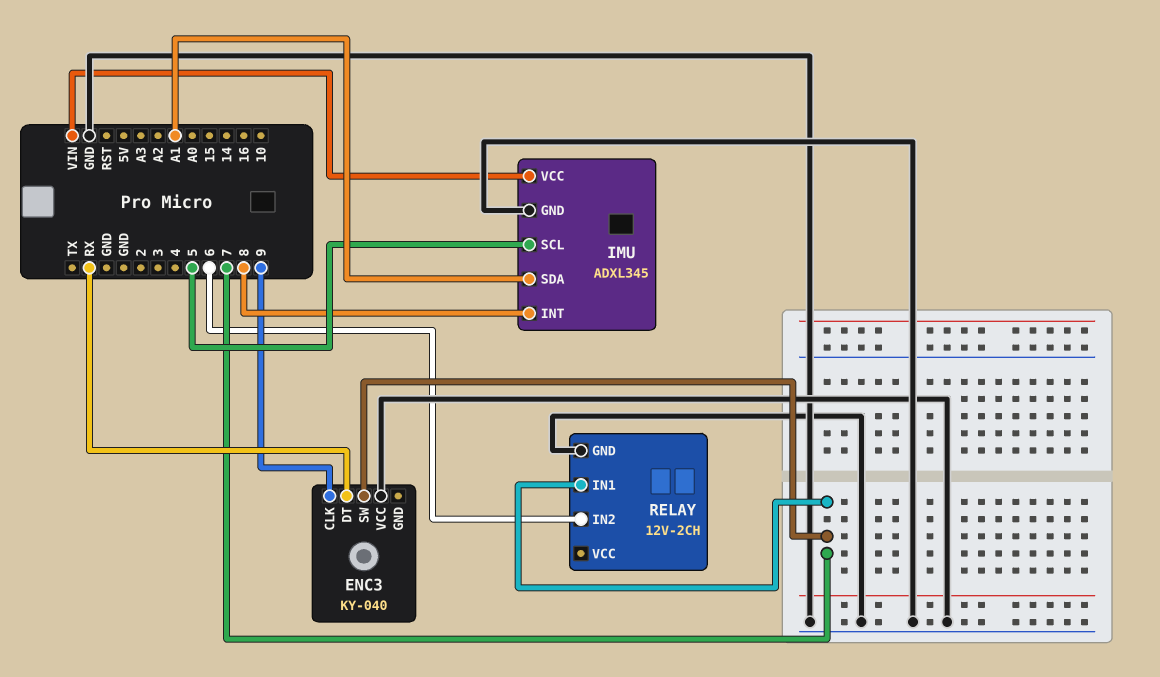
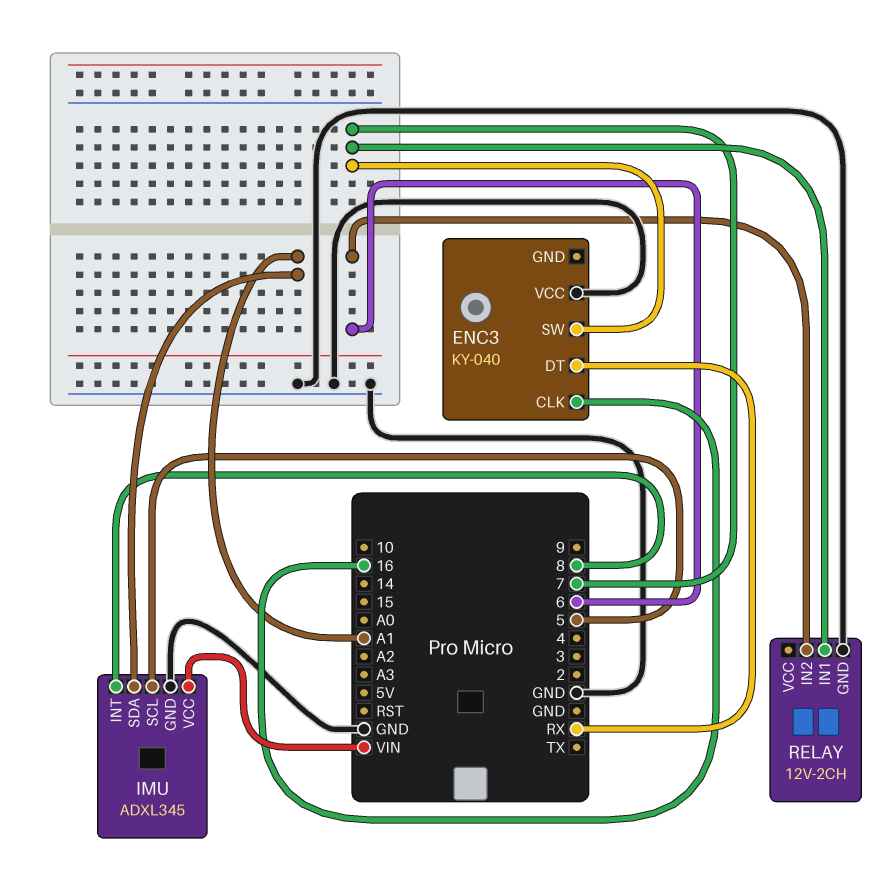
ENC3 pin CLK: 9 -> 16

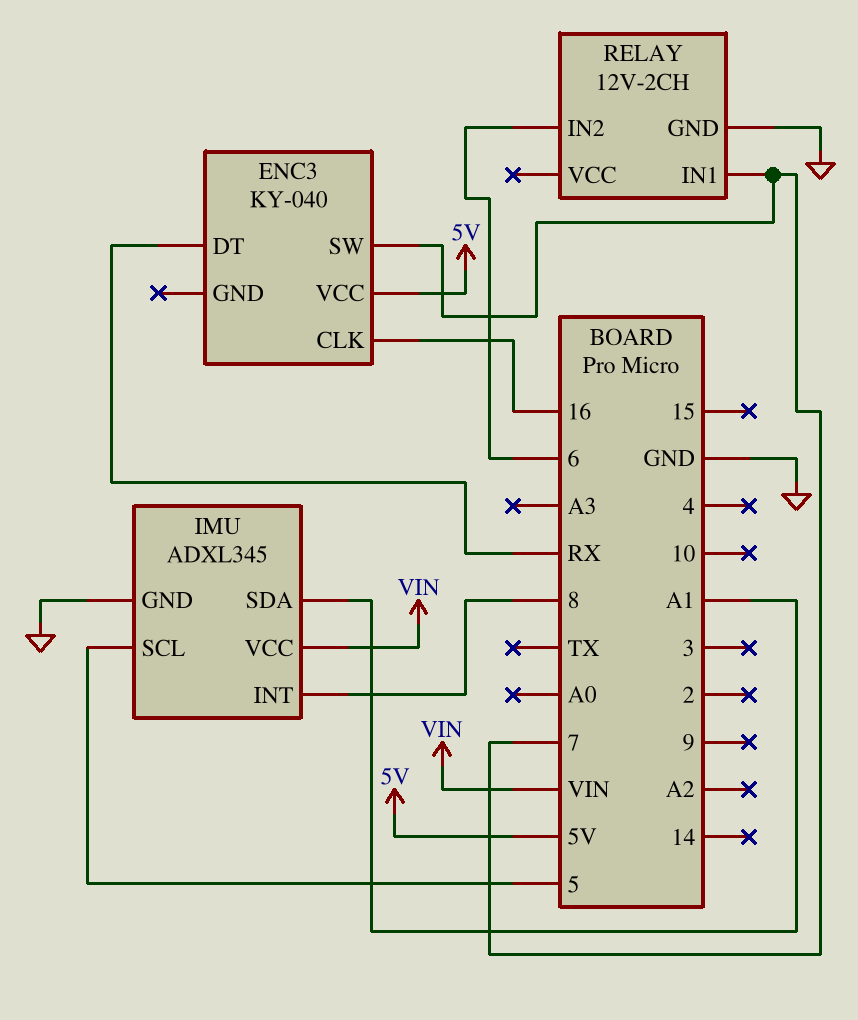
ENC3 pin VCC: GND -> 5V

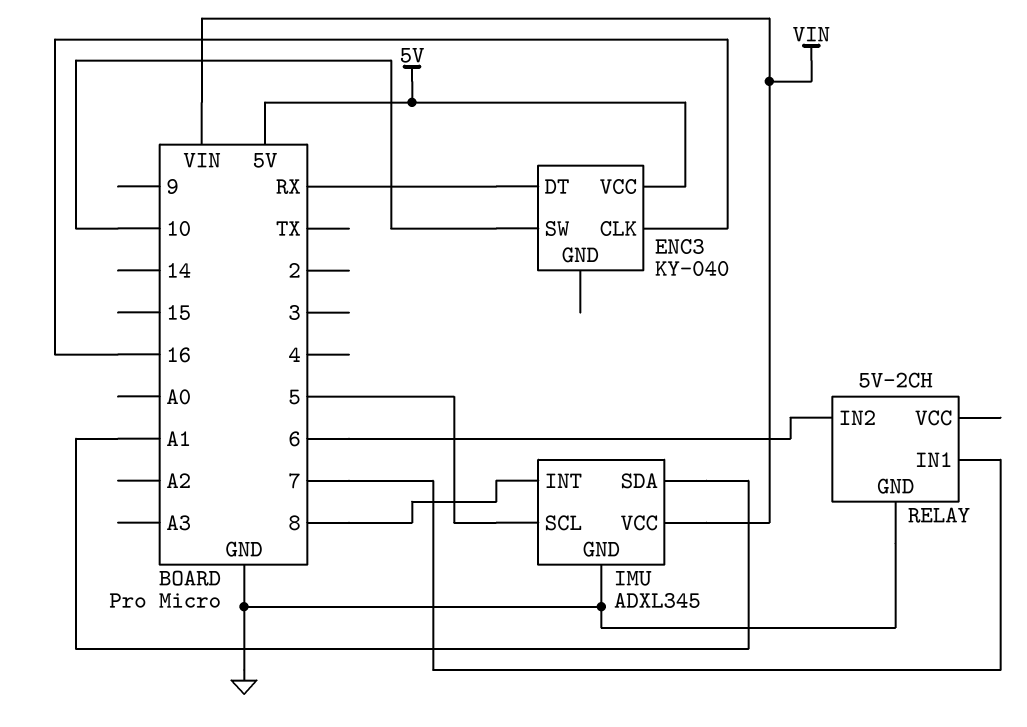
ENC3 pin SW: 7 -> 10
RELAY: 12V-2CH -> 5V-2CH

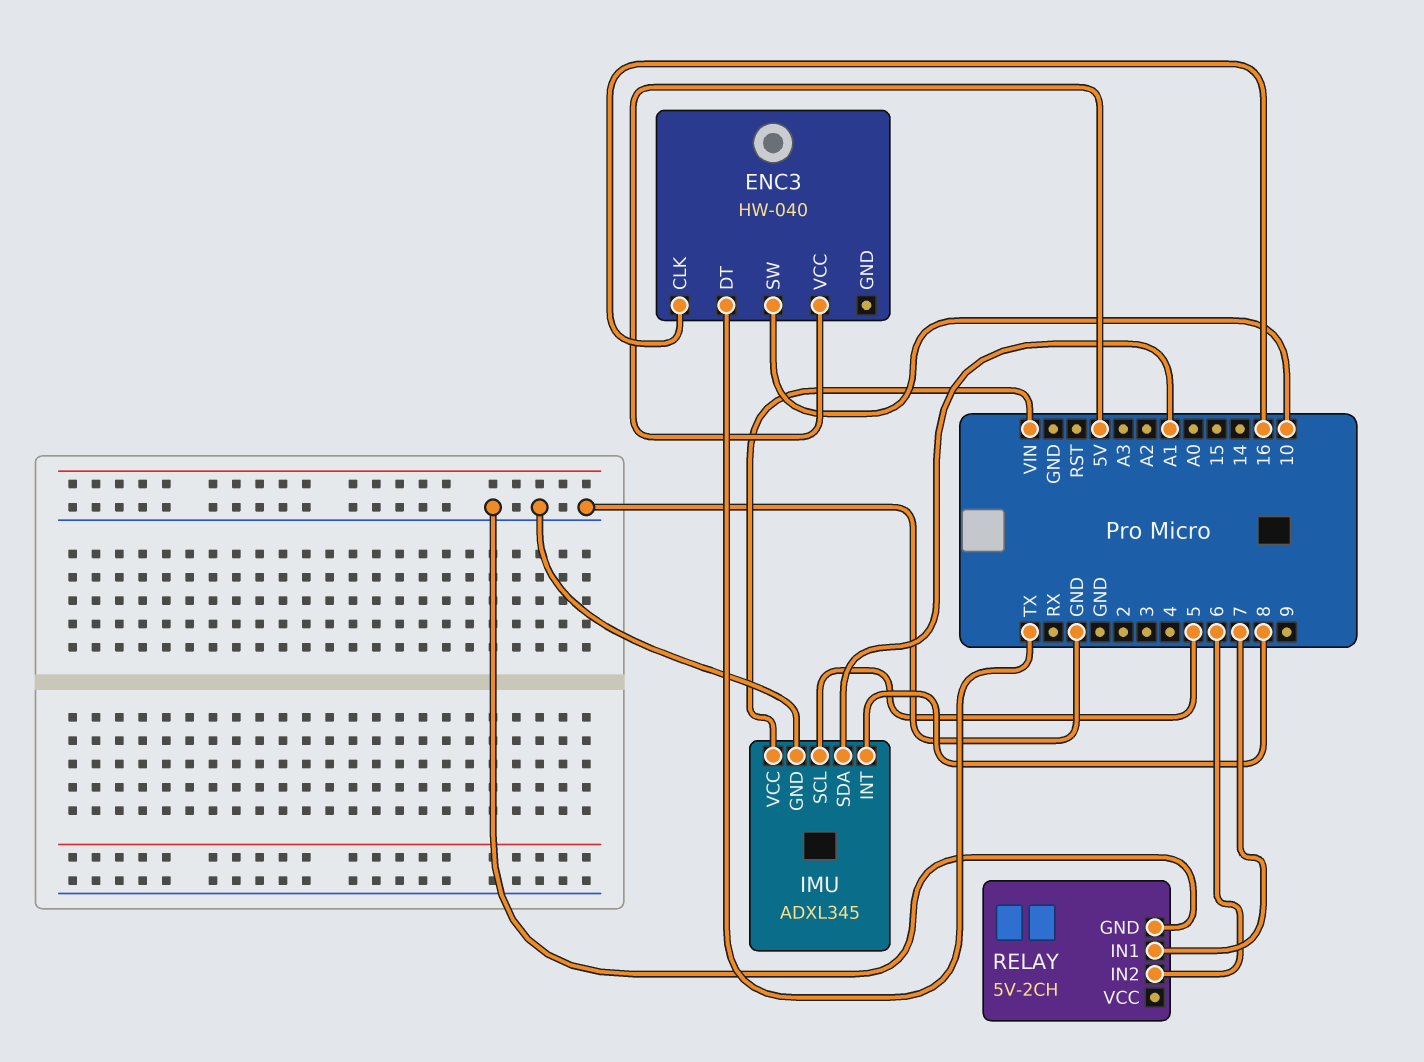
ENC3: KY-040 -> HW-040
ENC3 pin DT: RX -> TX

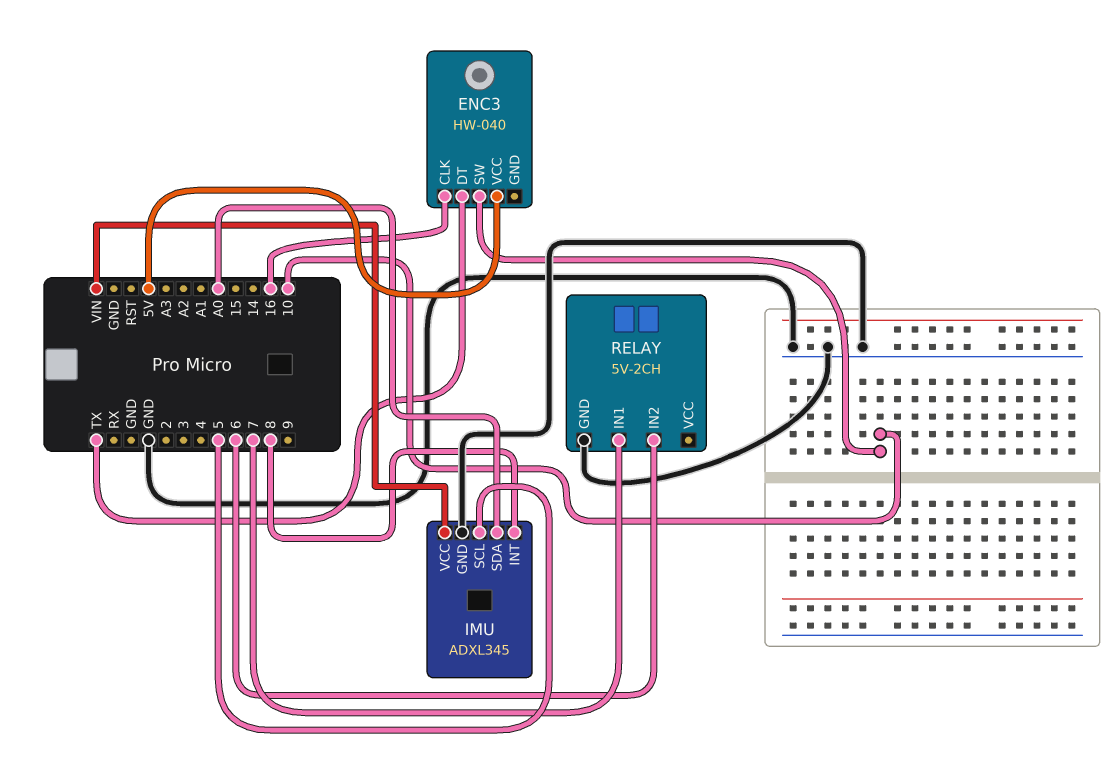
IMU pin SDA: A1 -> A0

